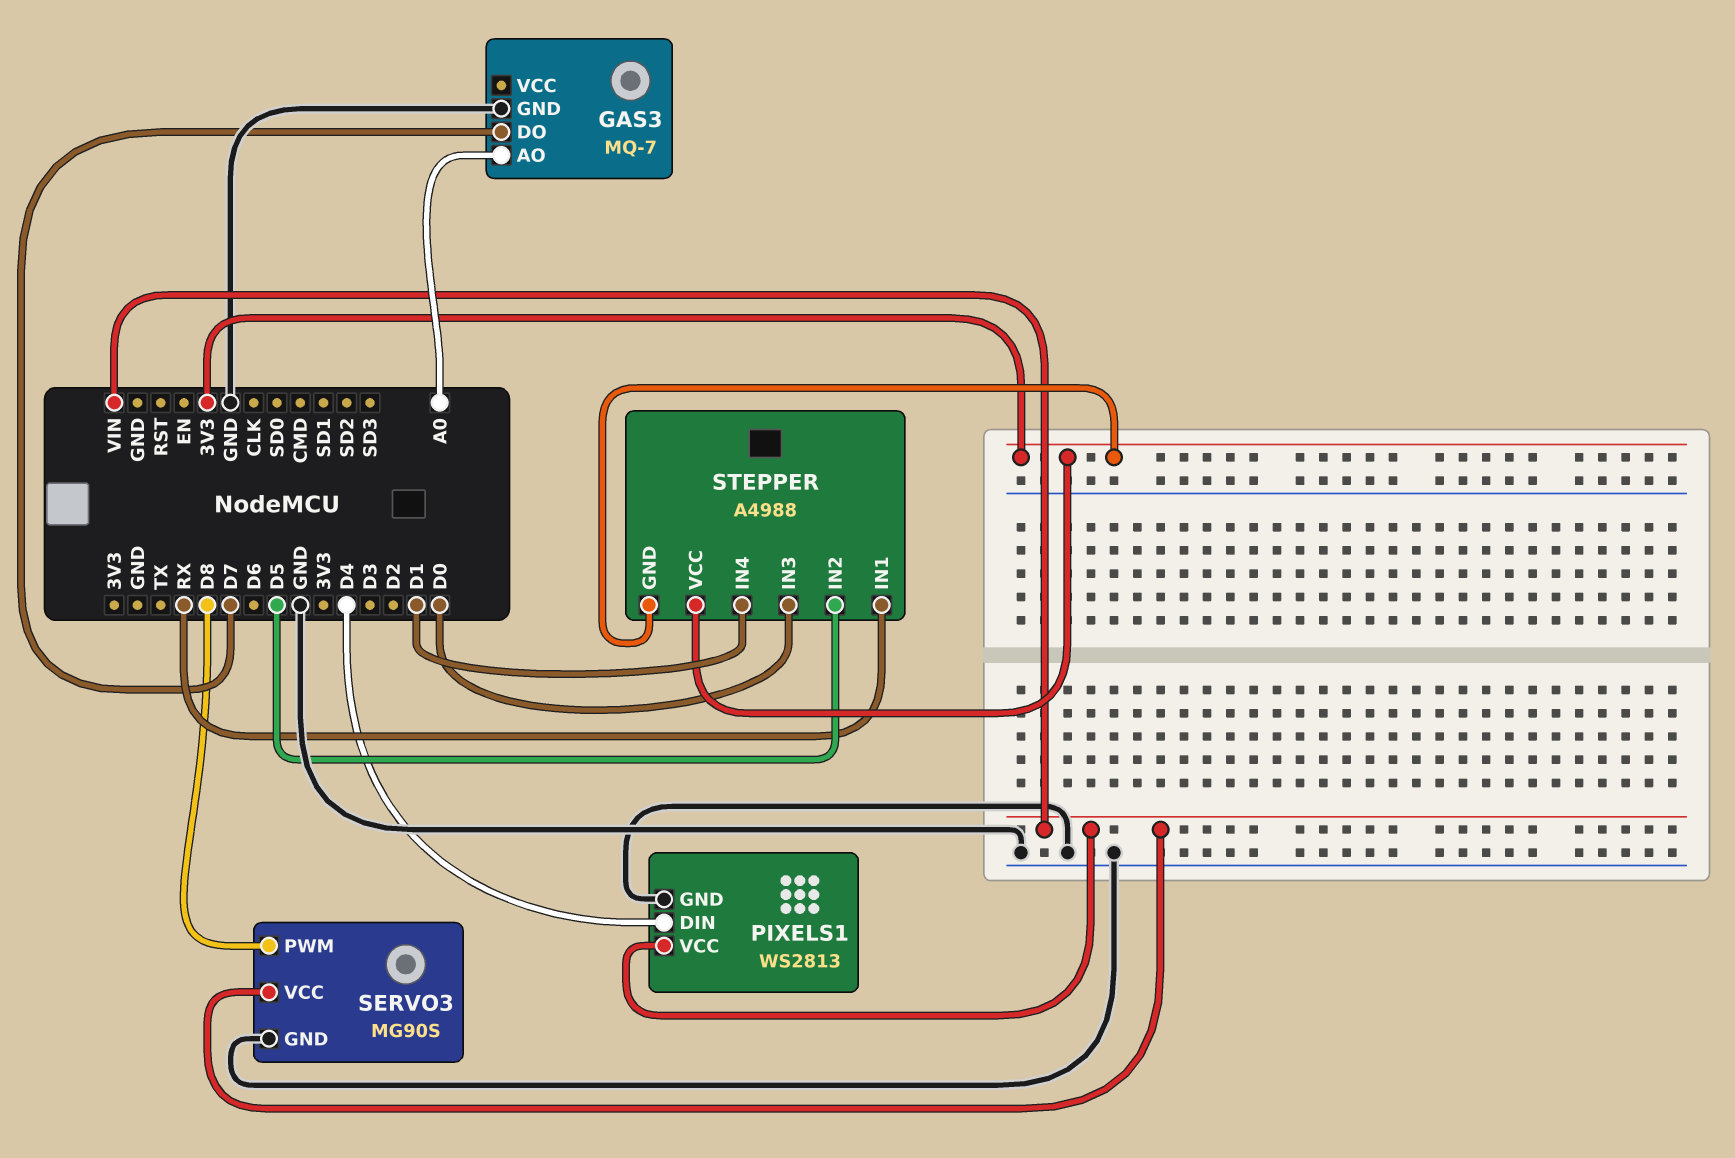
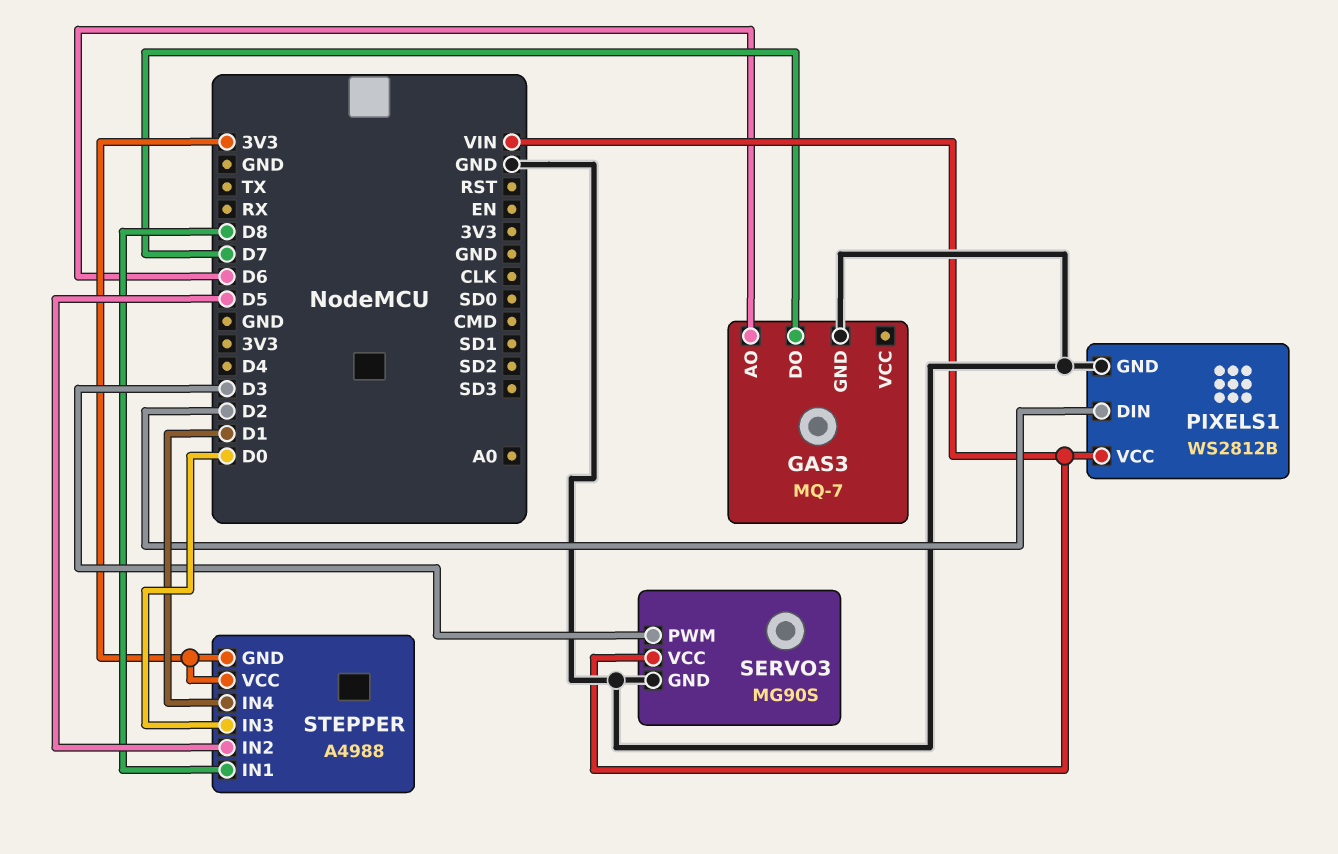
GAS3 pin AO: A0 -> D6
PIXELS1: WS2813 -> WS2812B
PIXELS1 pin DIN: D4 -> D2
SERVO3 pin PWM: D8 -> D3
STEPPER pin IN1: RX -> D8

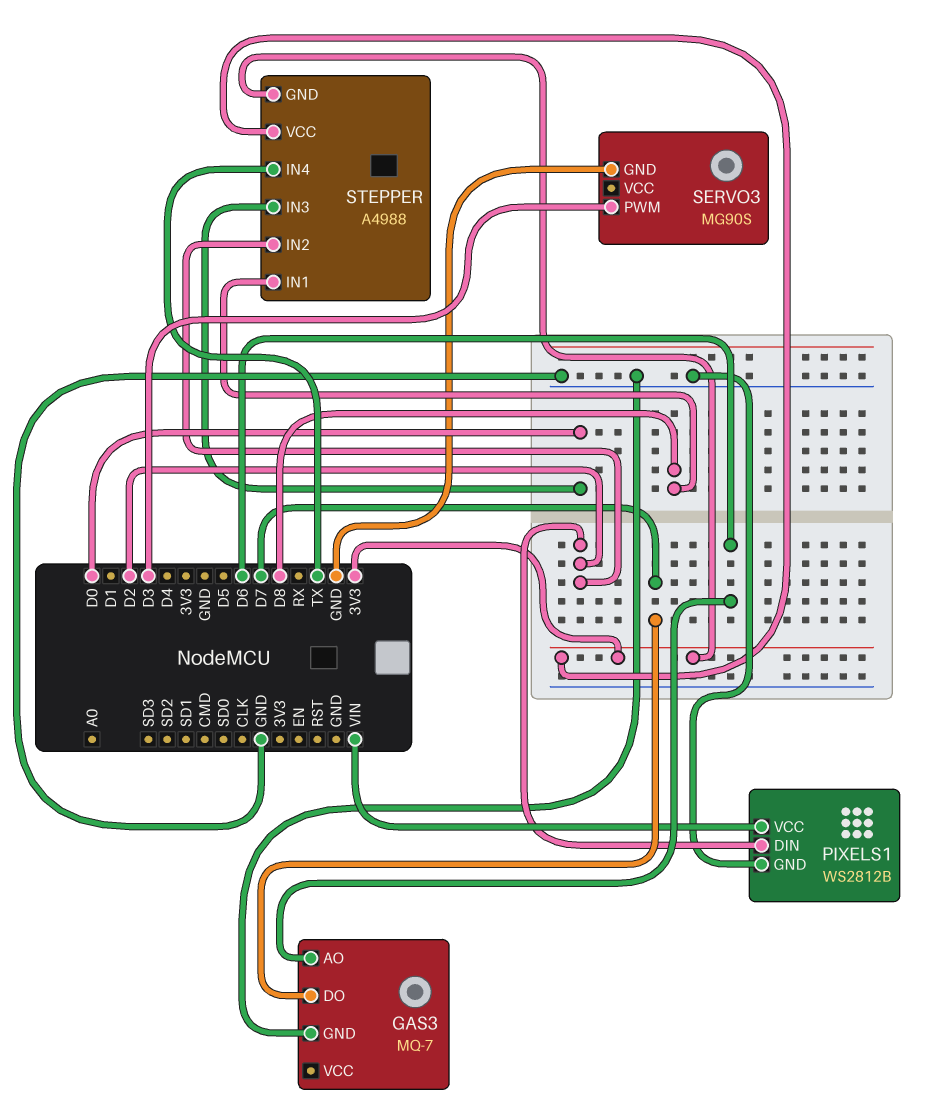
SERVO3 pin VCC: VIN -> none
STEPPER pin IN2: D5 -> D2
STEPPER pin IN4: D1 -> TX

